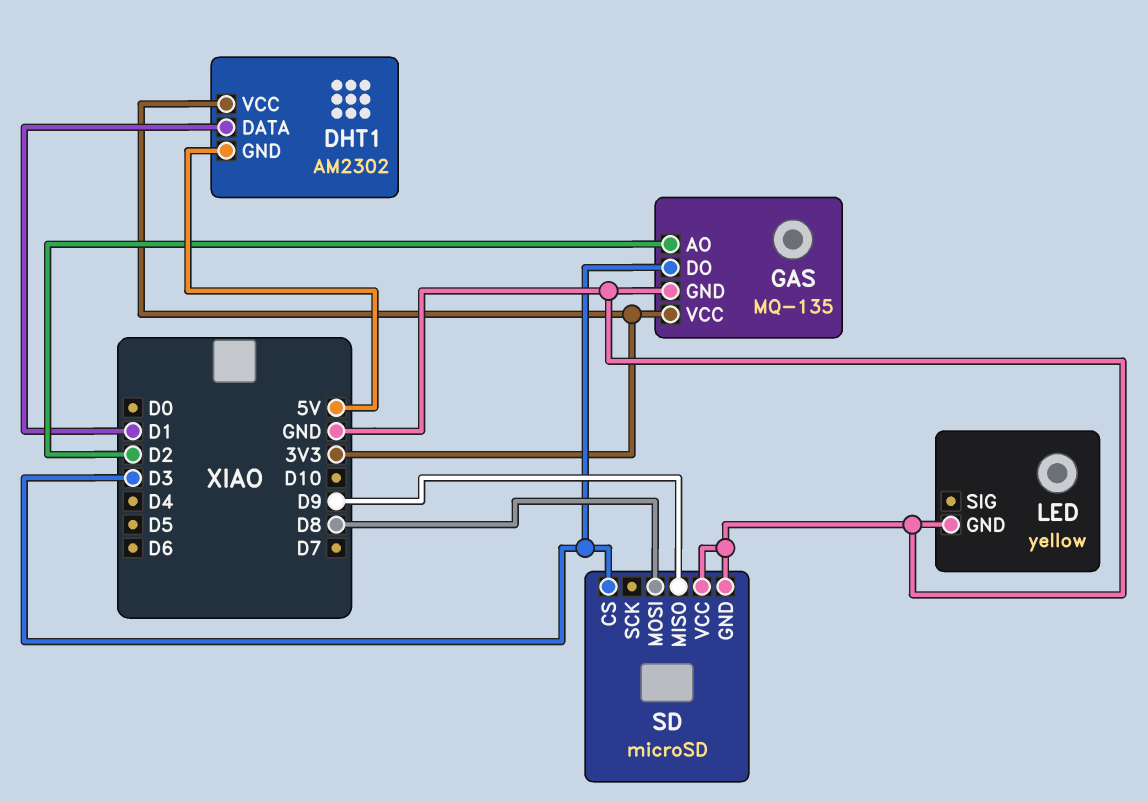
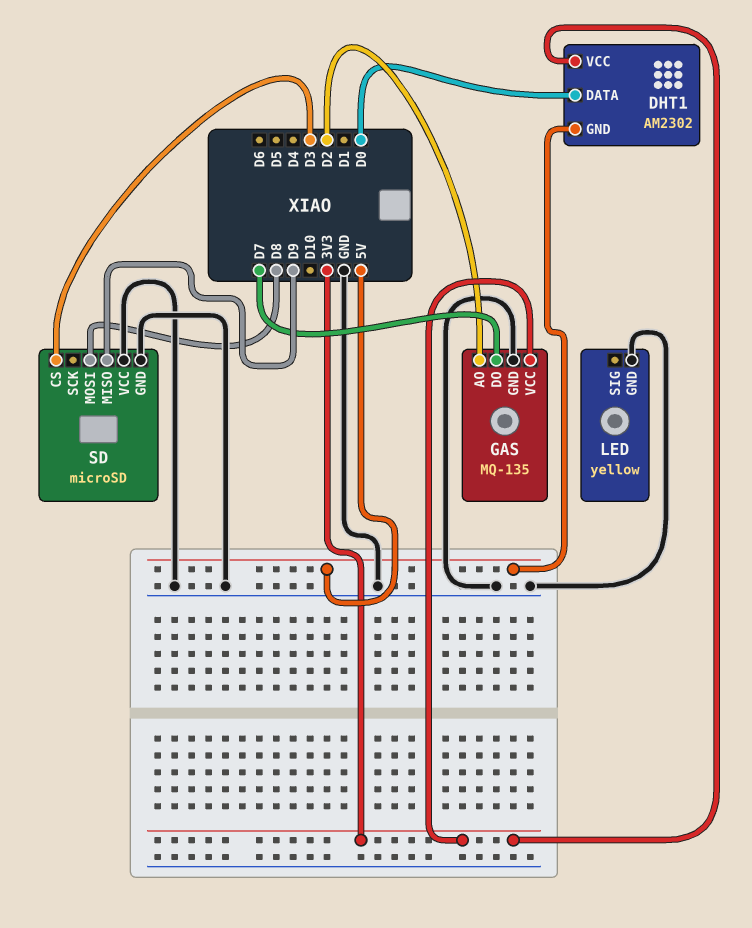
DHT1 pin DATA: D1 -> D0
GAS pin DO: D3 -> D7

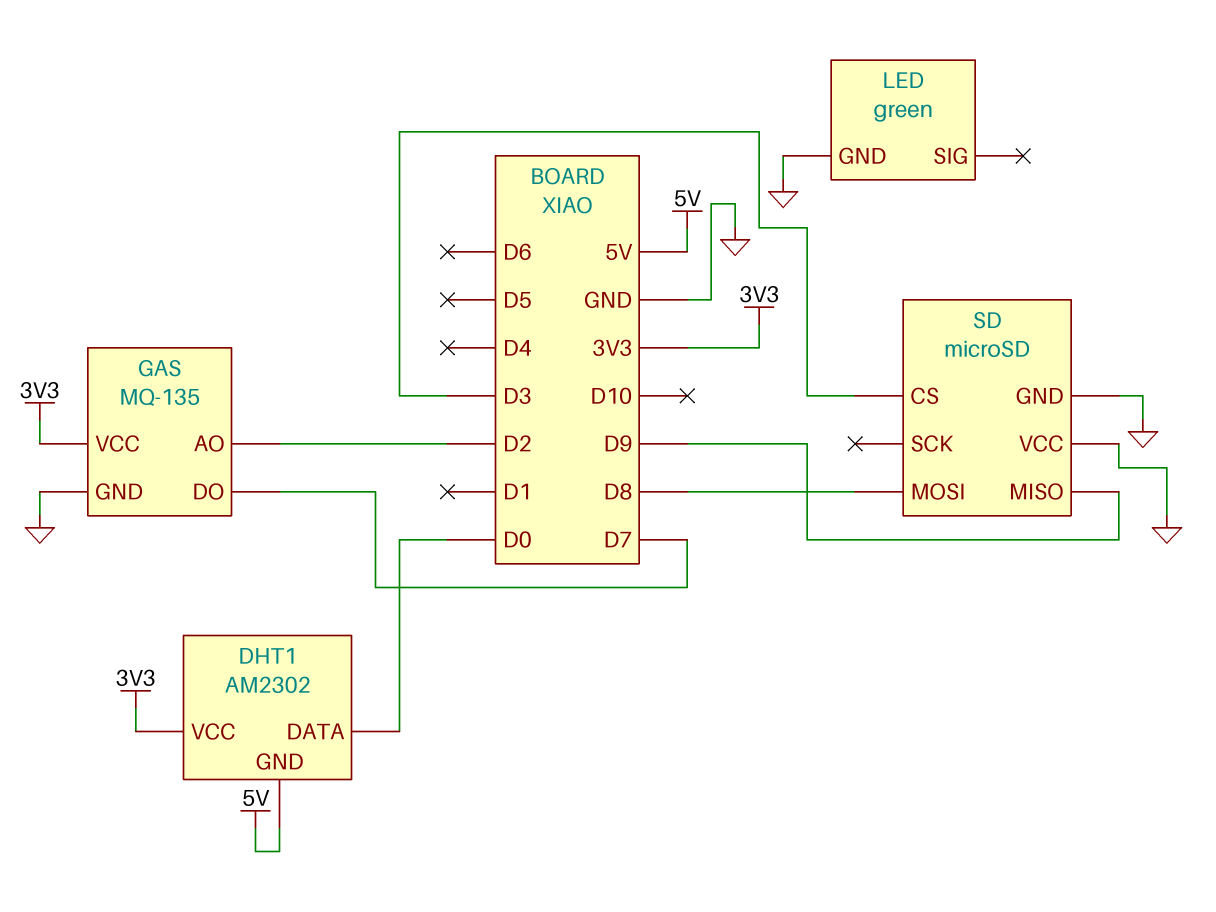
LED: yellow -> green

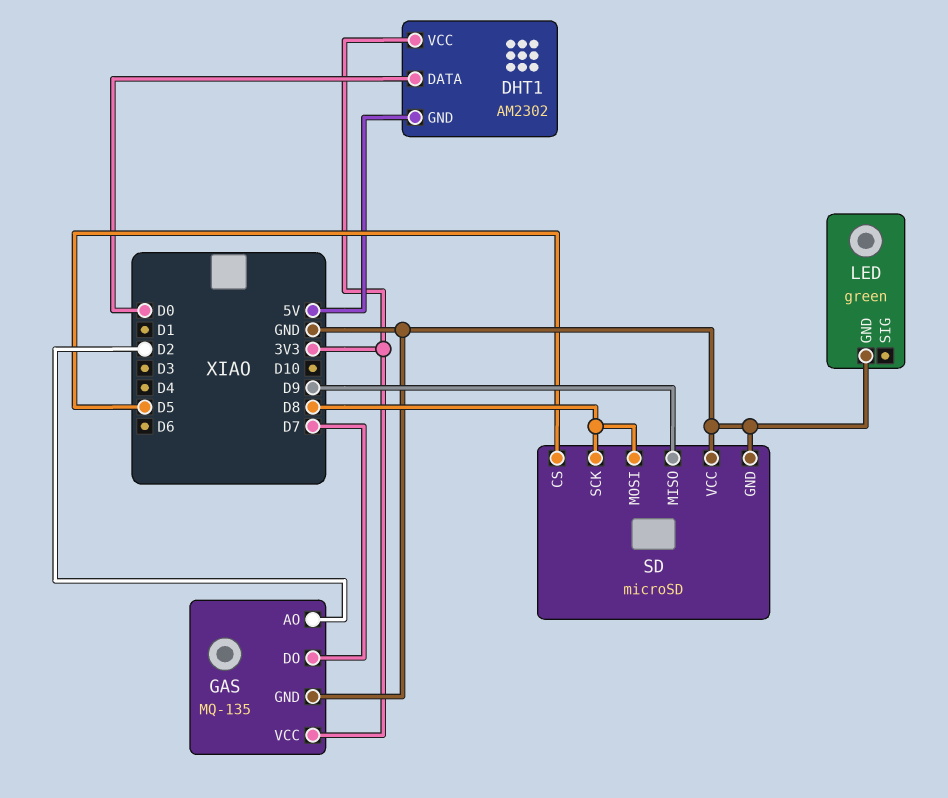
SD pin CS: D3 -> D5
SD pin SCK: none -> D8

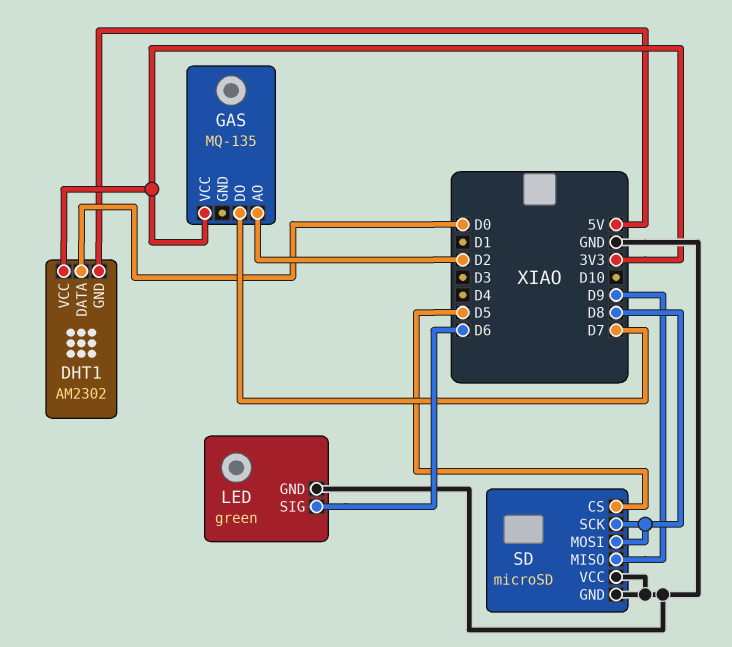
GAS pin GND: GND -> none
LED pin SIG: none -> D6

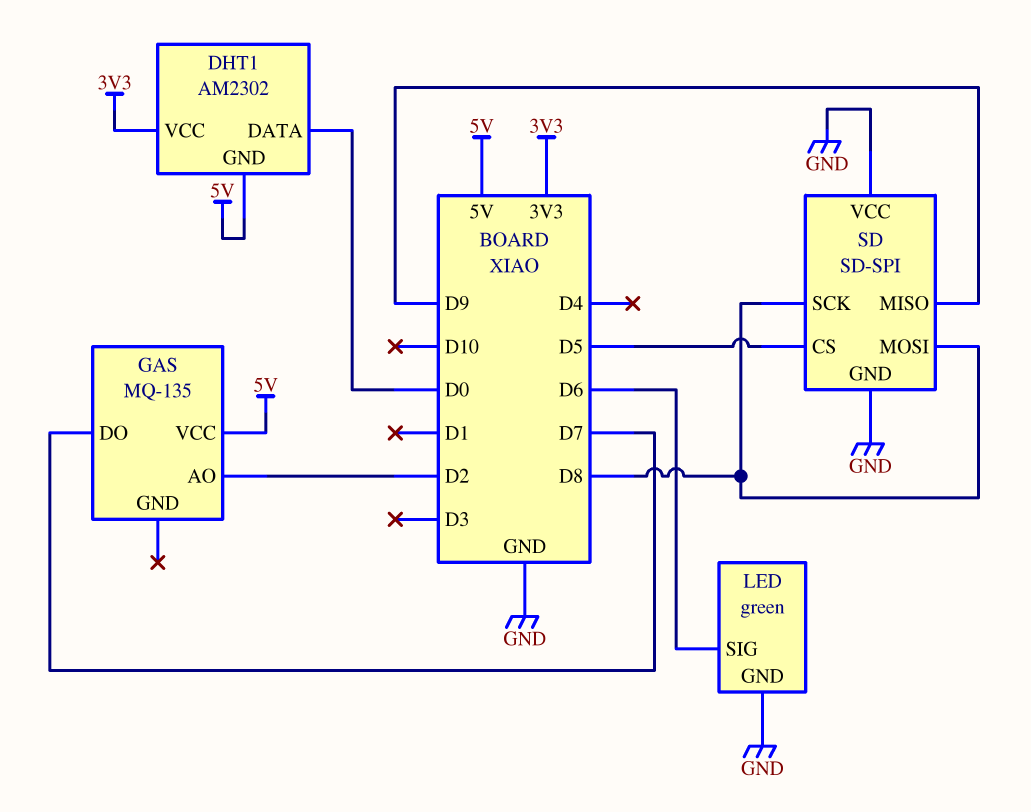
GAS pin VCC: 3V3 -> 5V
SD: microSD -> SD-SPI

